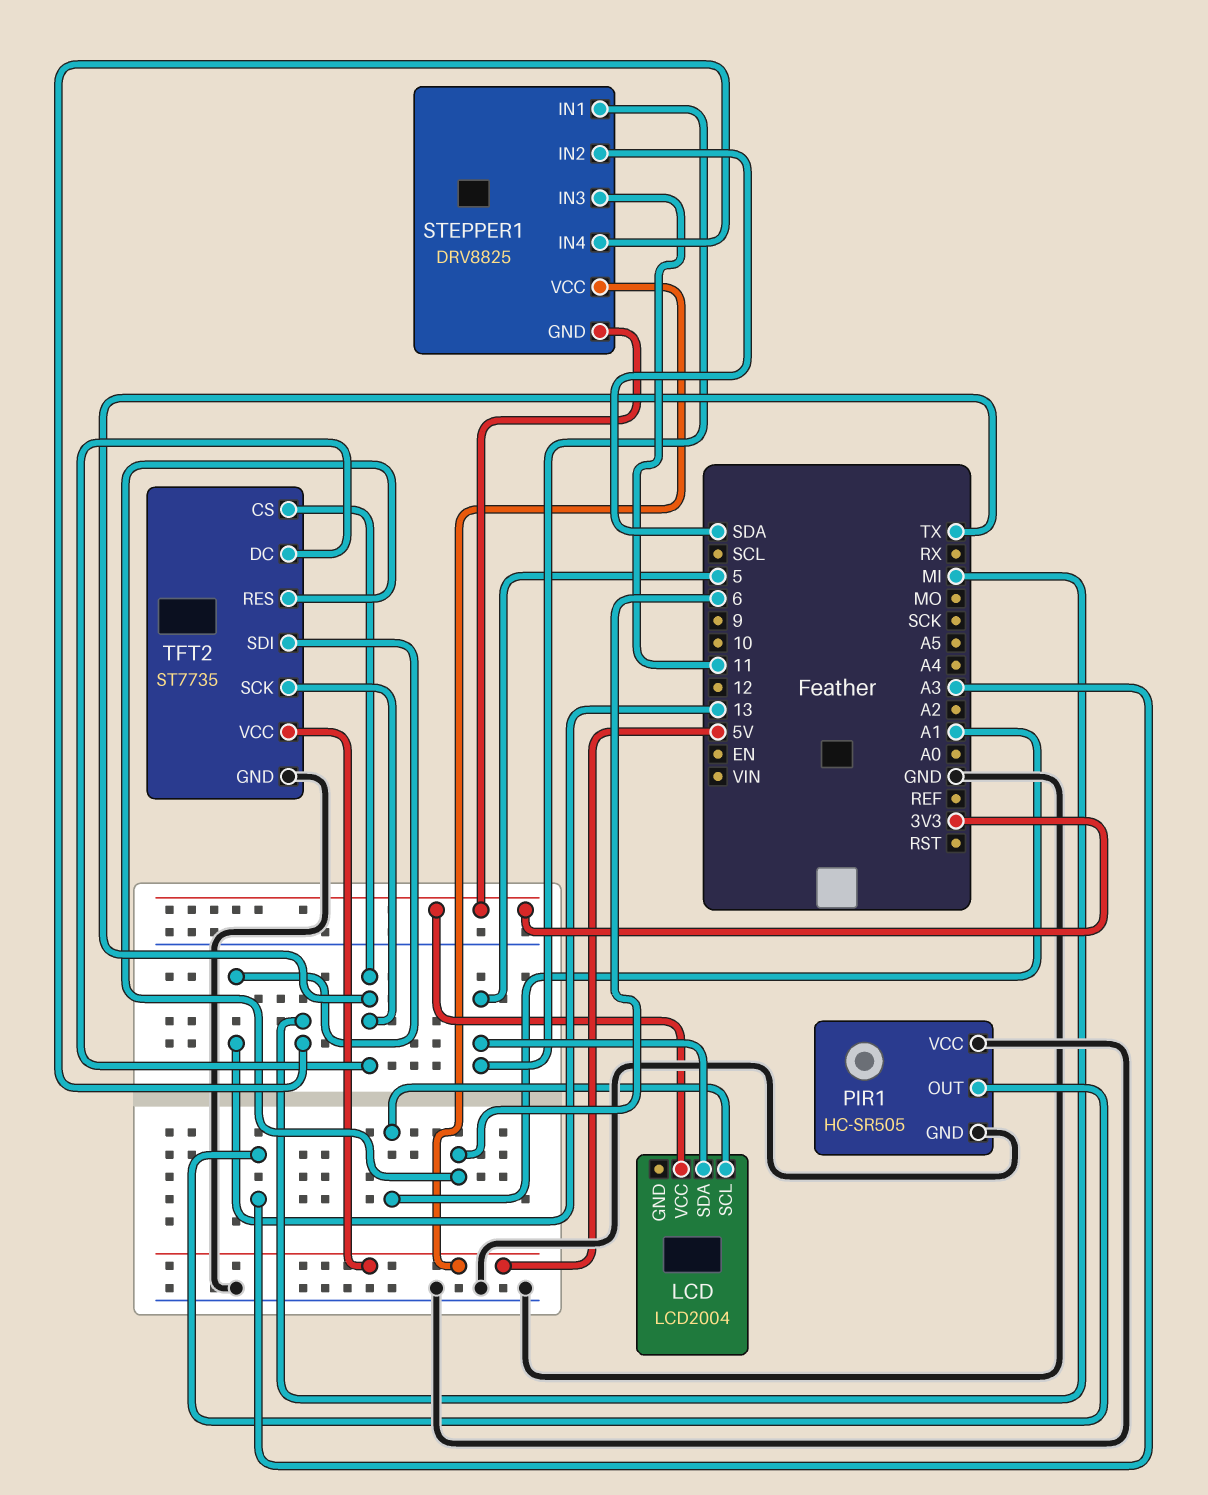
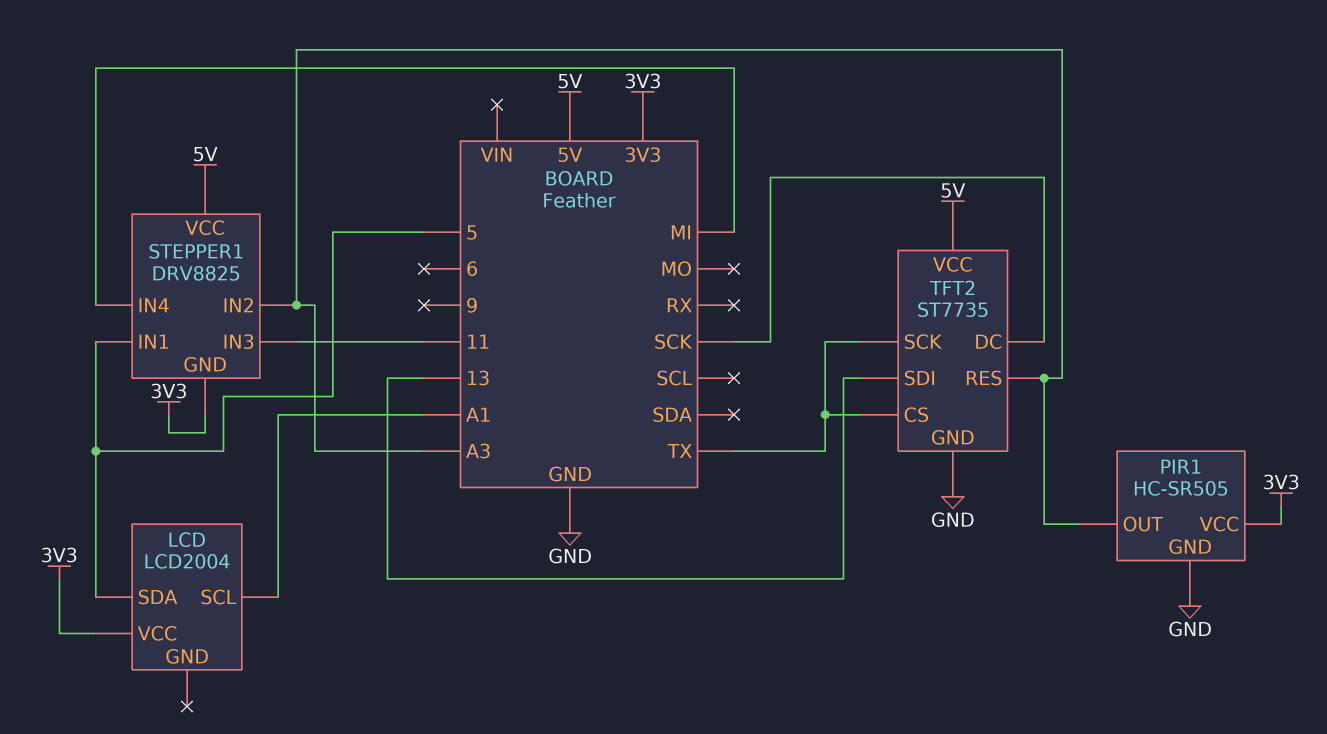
PIR1 pin VCC: GND -> 3V3
STEPPER1 pin IN2: SDA -> A3
TFT2 pin DC: TX -> SCK
TFT2 pin RES: 6 -> A3

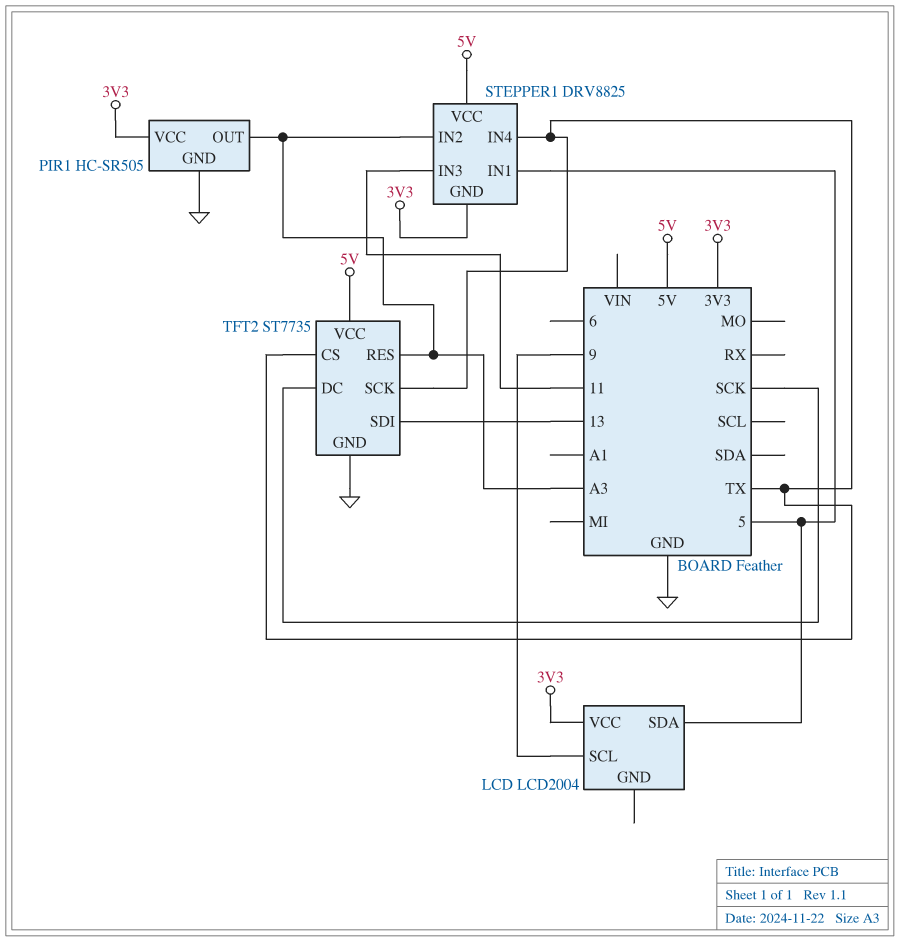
LCD pin SCL: A1 -> 9
STEPPER1 pin IN4: MI -> TX

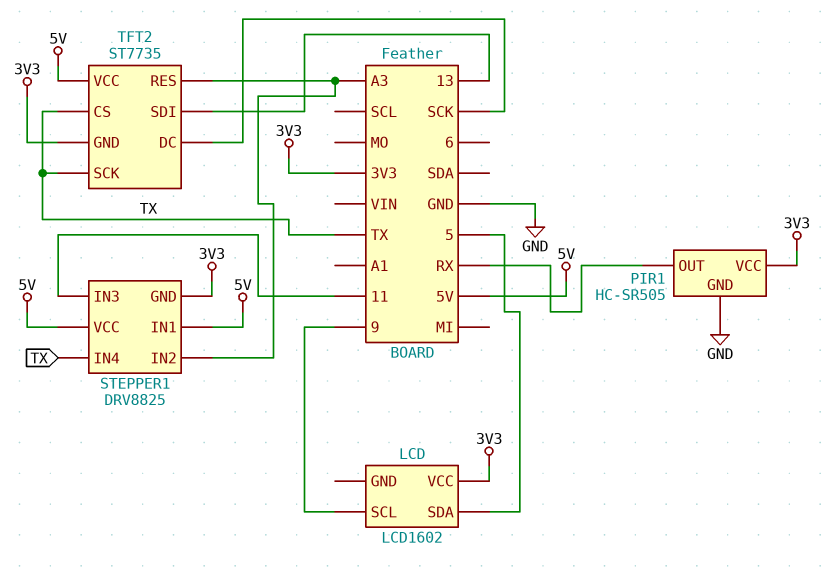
LCD: LCD2004 -> LCD1602
PIR1 pin OUT: A3 -> RX
STEPPER1 pin IN1: 5 -> 5V
TFT2 pin GND: GND -> 3V3

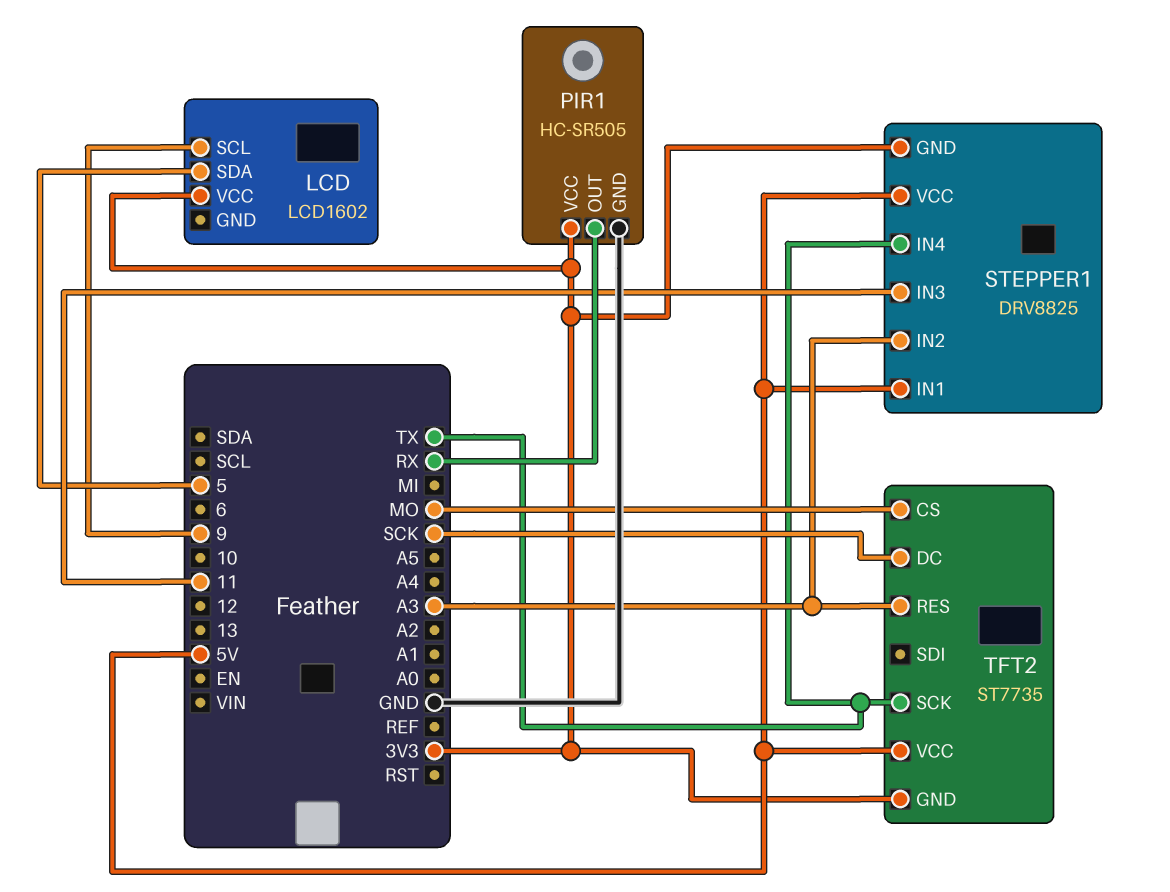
TFT2 pin CS: TX -> MO
TFT2 pin SDI: 13 -> none

